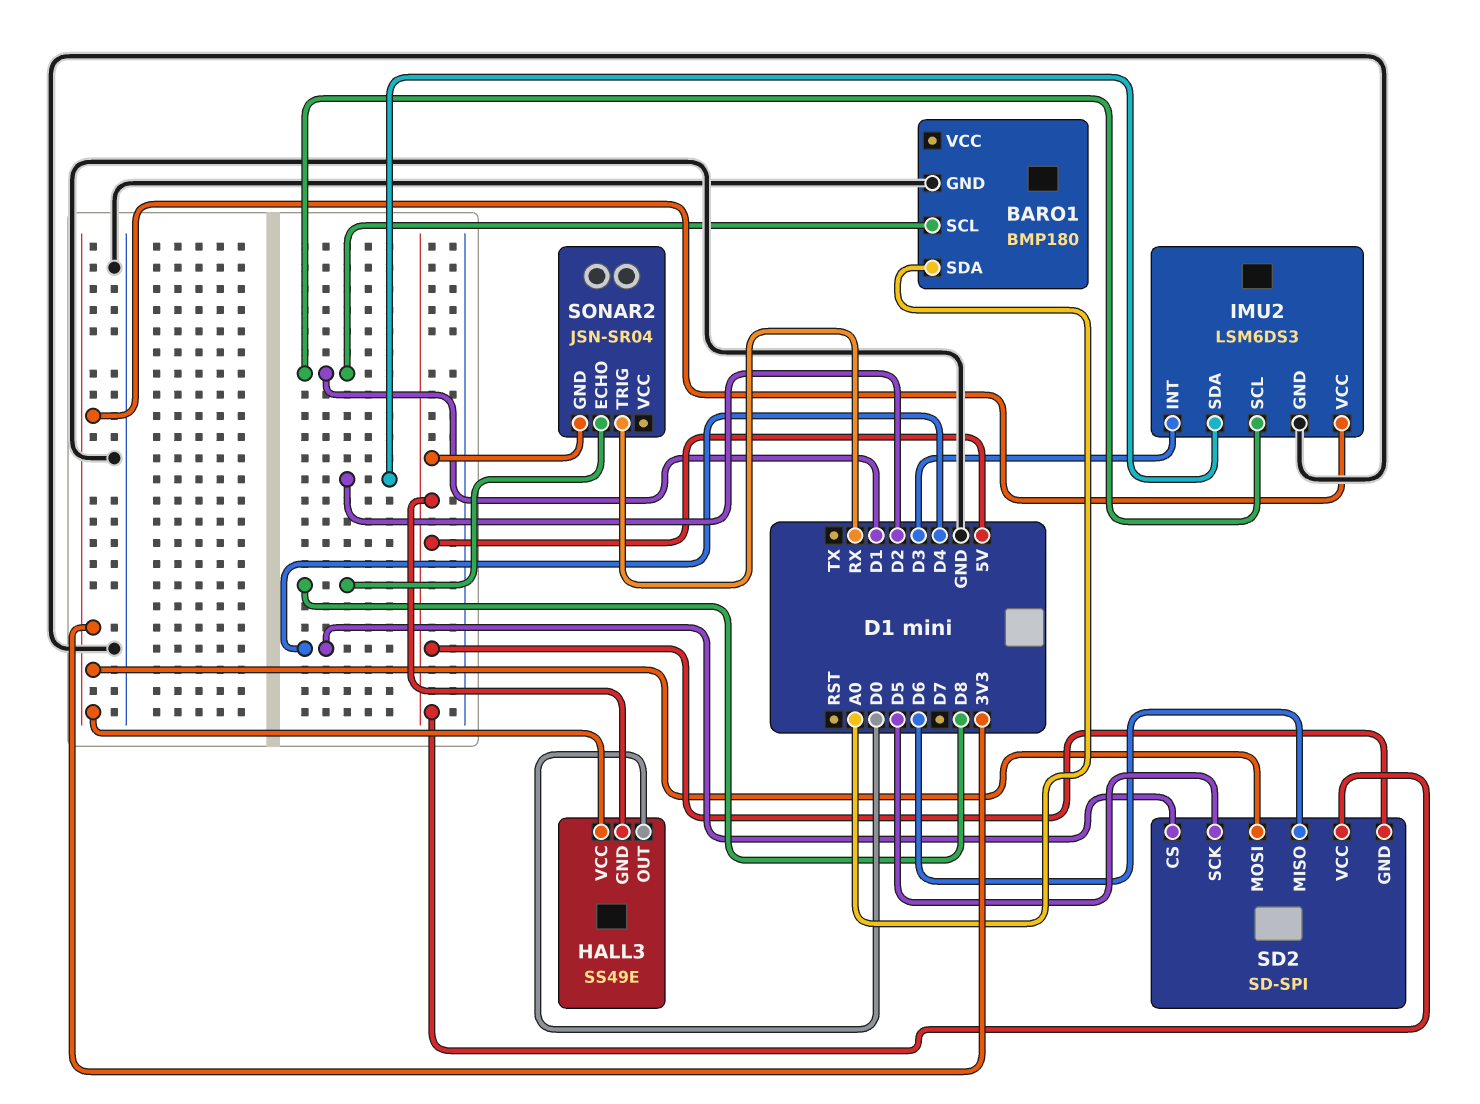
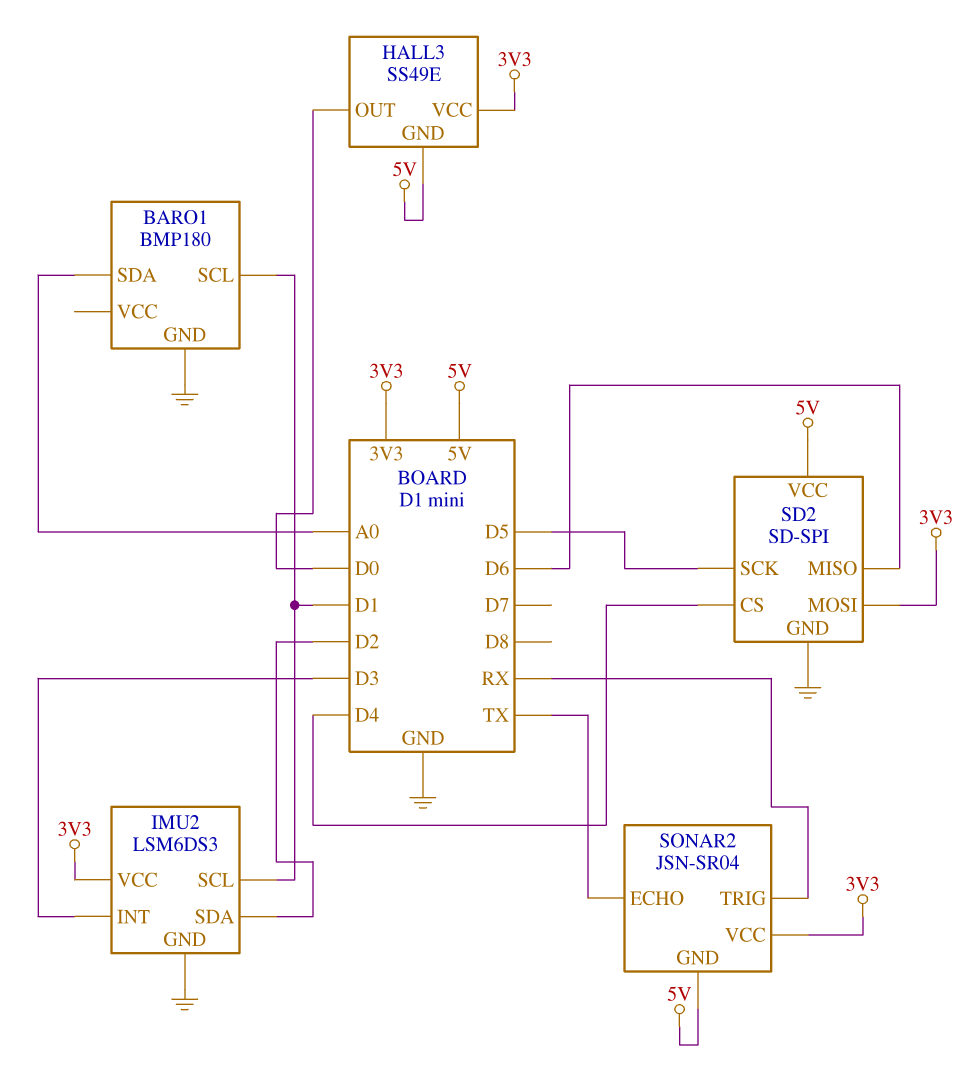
SD2 pin GND: 5V -> GND
SONAR2 pin ECHO: D8 -> TX
SONAR2 pin VCC: none -> 3V3

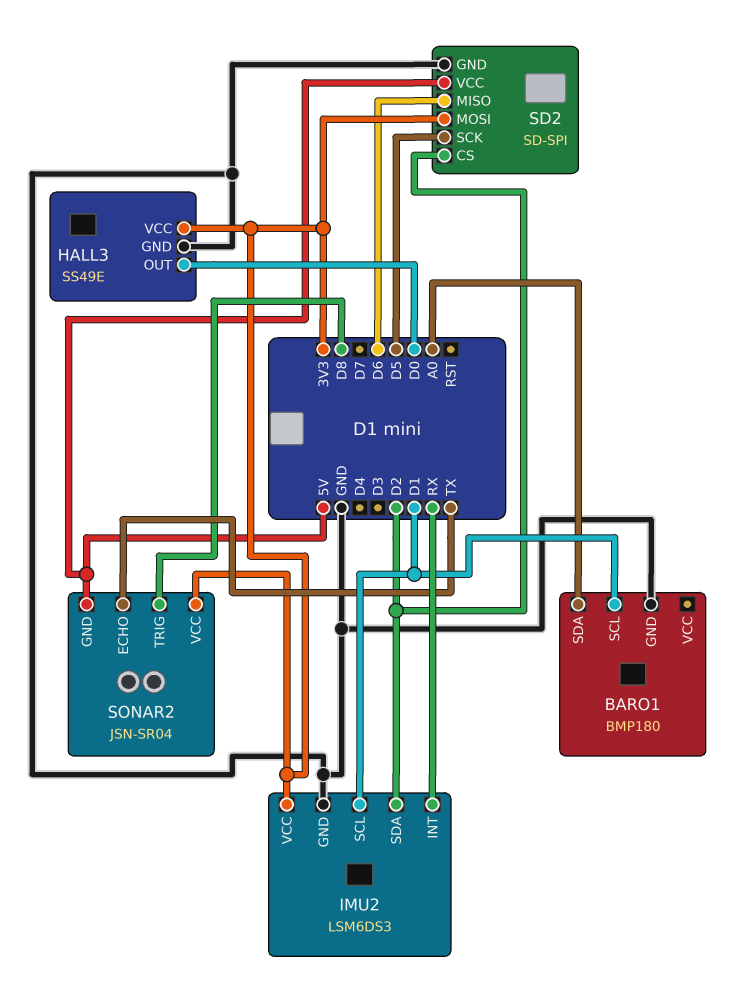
HALL3 pin GND: 5V -> GND
IMU2 pin INT: D3 -> RX
SD2 pin CS: D4 -> D2
SONAR2 pin TRIG: RX -> D8

